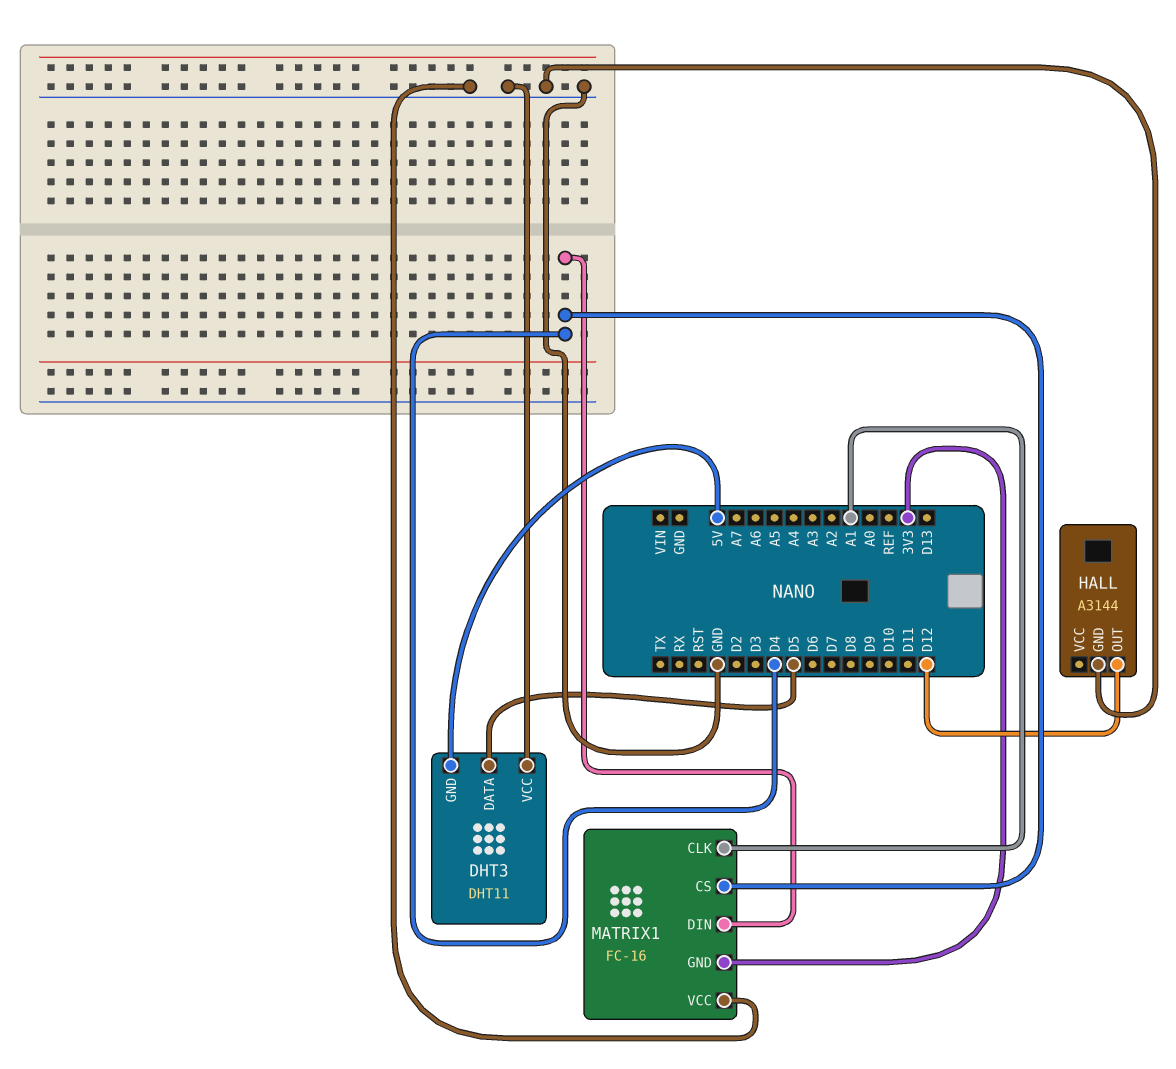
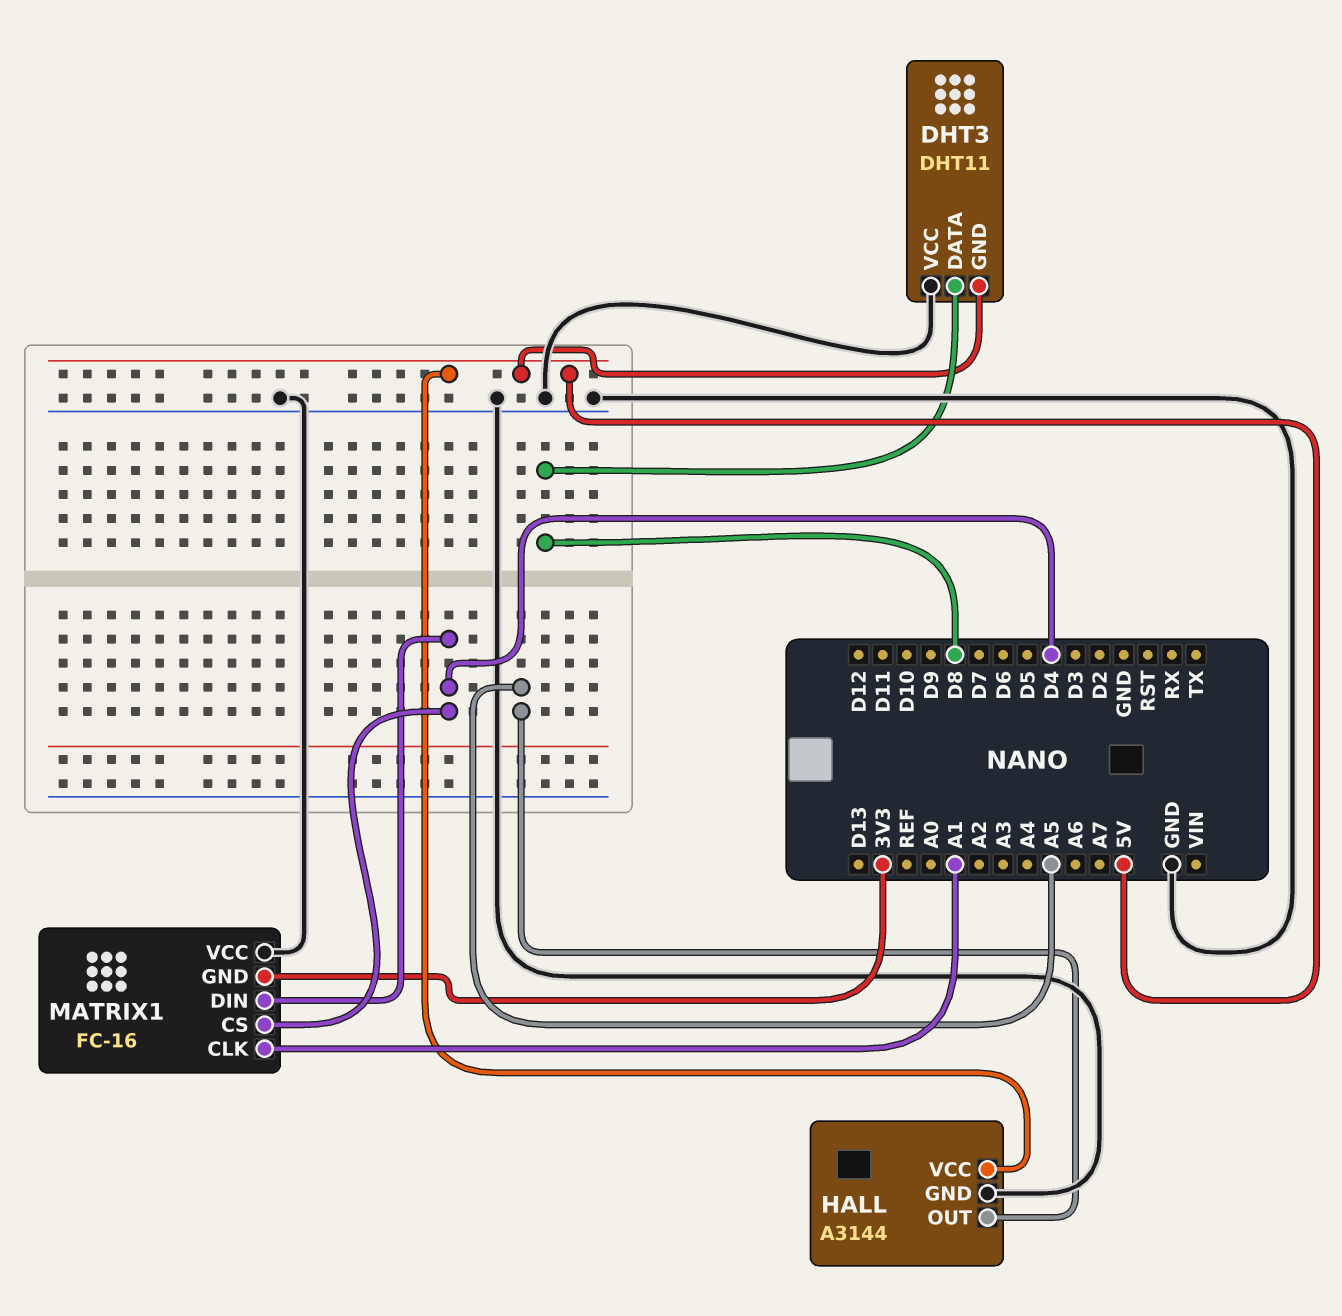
DHT3 pin DATA: D5 -> D8
HALL pin OUT: D12 -> A5
HALL pin VCC: none -> 5V

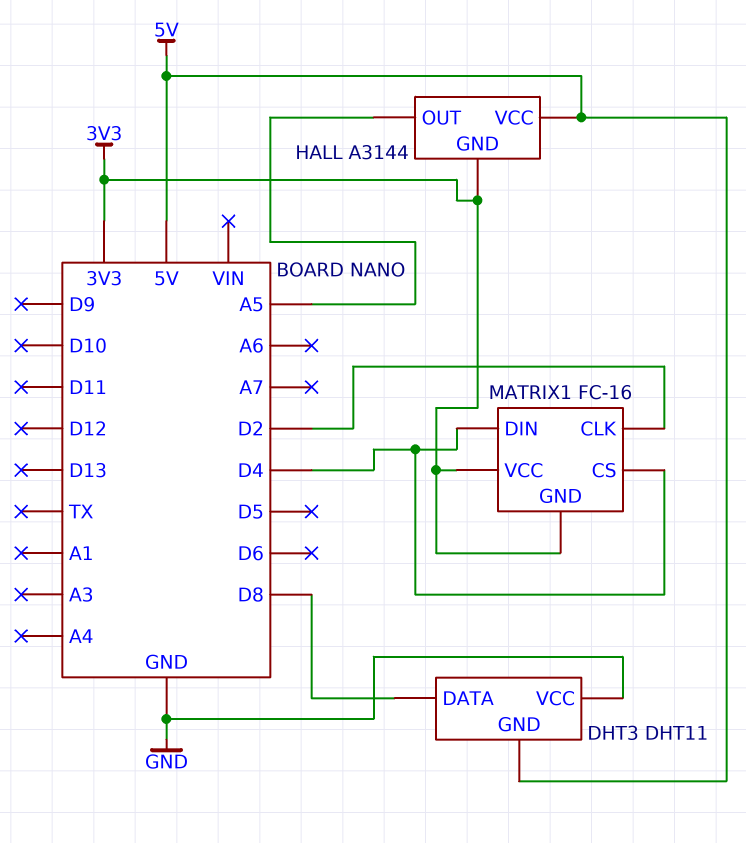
HALL pin GND: GND -> 3V3
MATRIX1 pin CLK: A1 -> D2
MATRIX1 pin VCC: GND -> 3V3

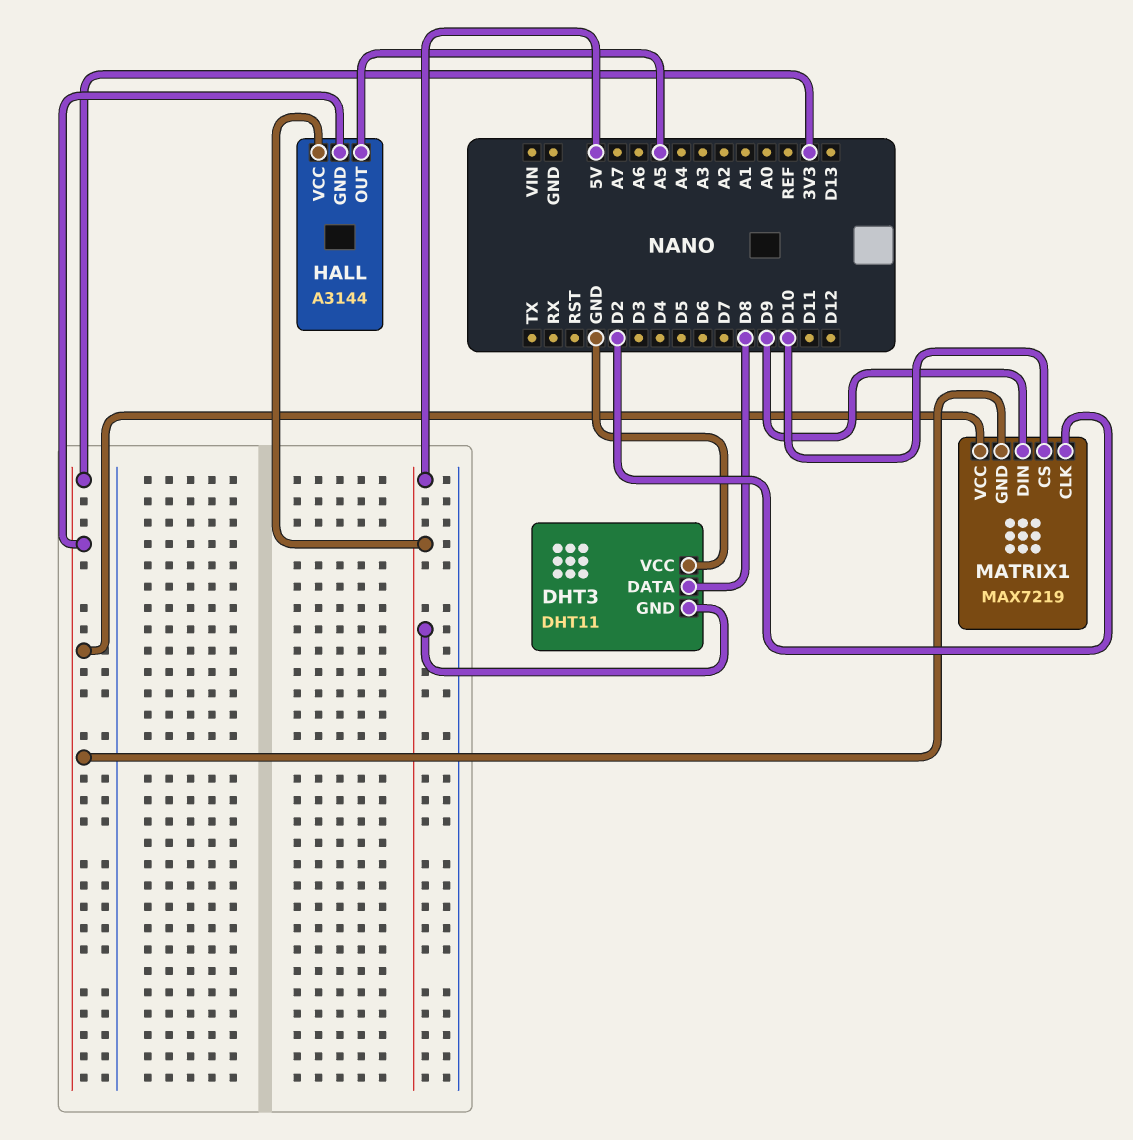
MATRIX1: FC-16 -> MAX7219
MATRIX1 pin CS: D4 -> D10
MATRIX1 pin DIN: D4 -> D9

